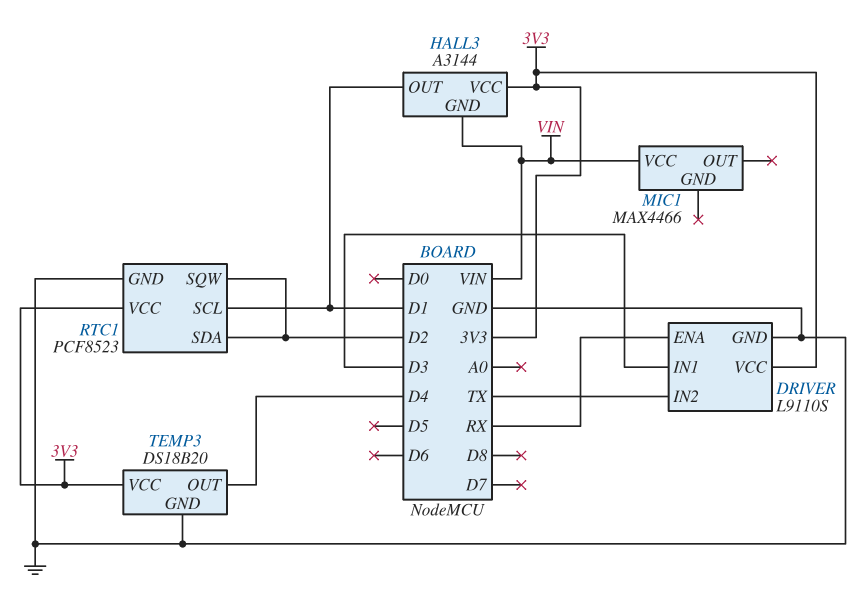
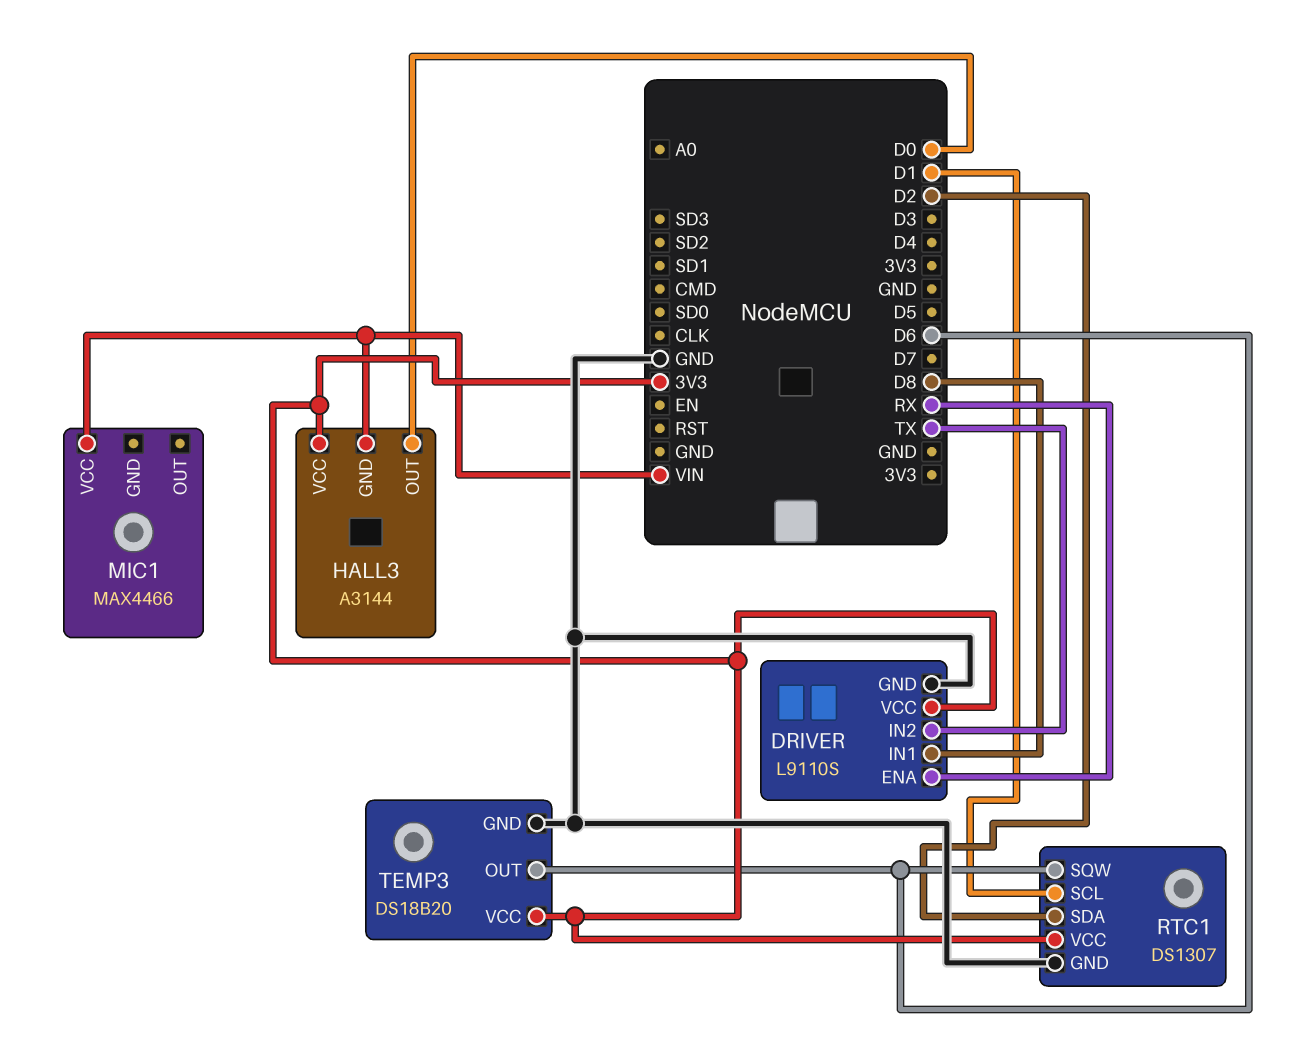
DRIVER pin IN1: D3 -> D8
HALL3 pin OUT: D1 -> D0
RTC1: PCF8523 -> DS1307
RTC1 pin SQW: D2 -> D6
TEMP3 pin OUT: D4 -> D6

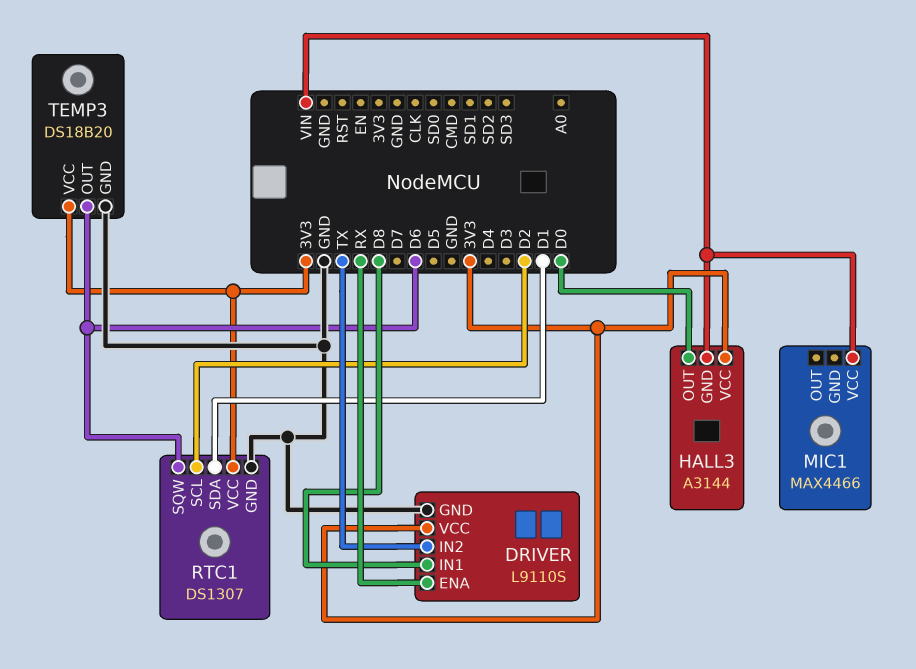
RTC1 pin SCL: D1 -> D2
RTC1 pin SDA: D2 -> D1

